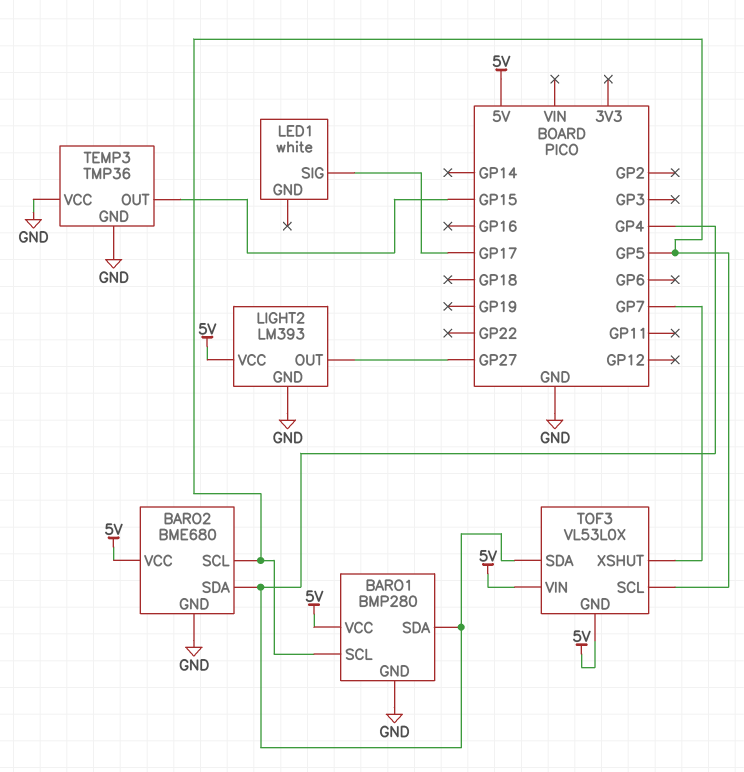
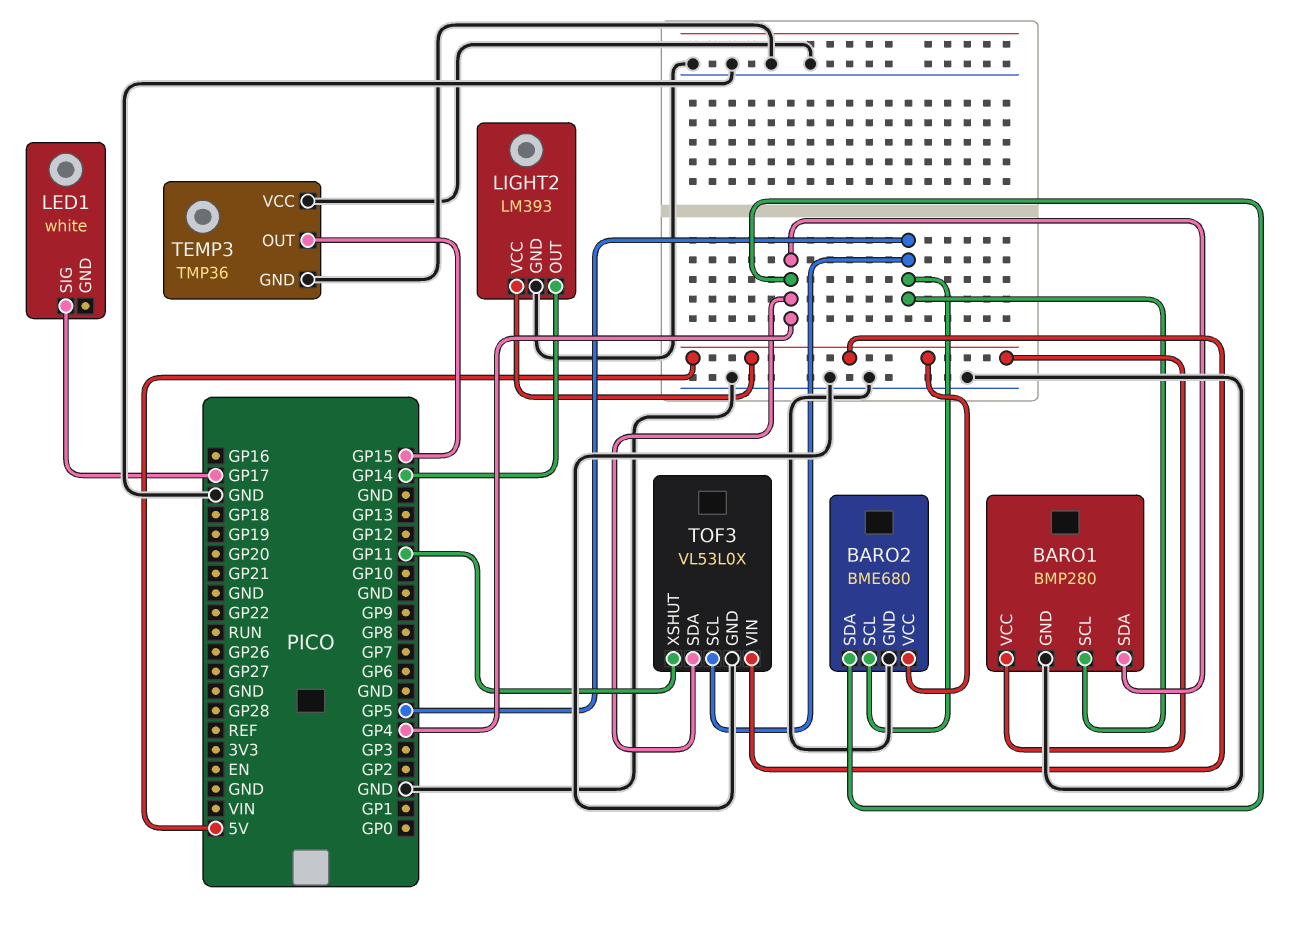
LIGHT2 pin OUT: GP27 -> GP14
TOF3 pin GND: 5V -> GND
TOF3 pin XSHUT: GP7 -> GP11

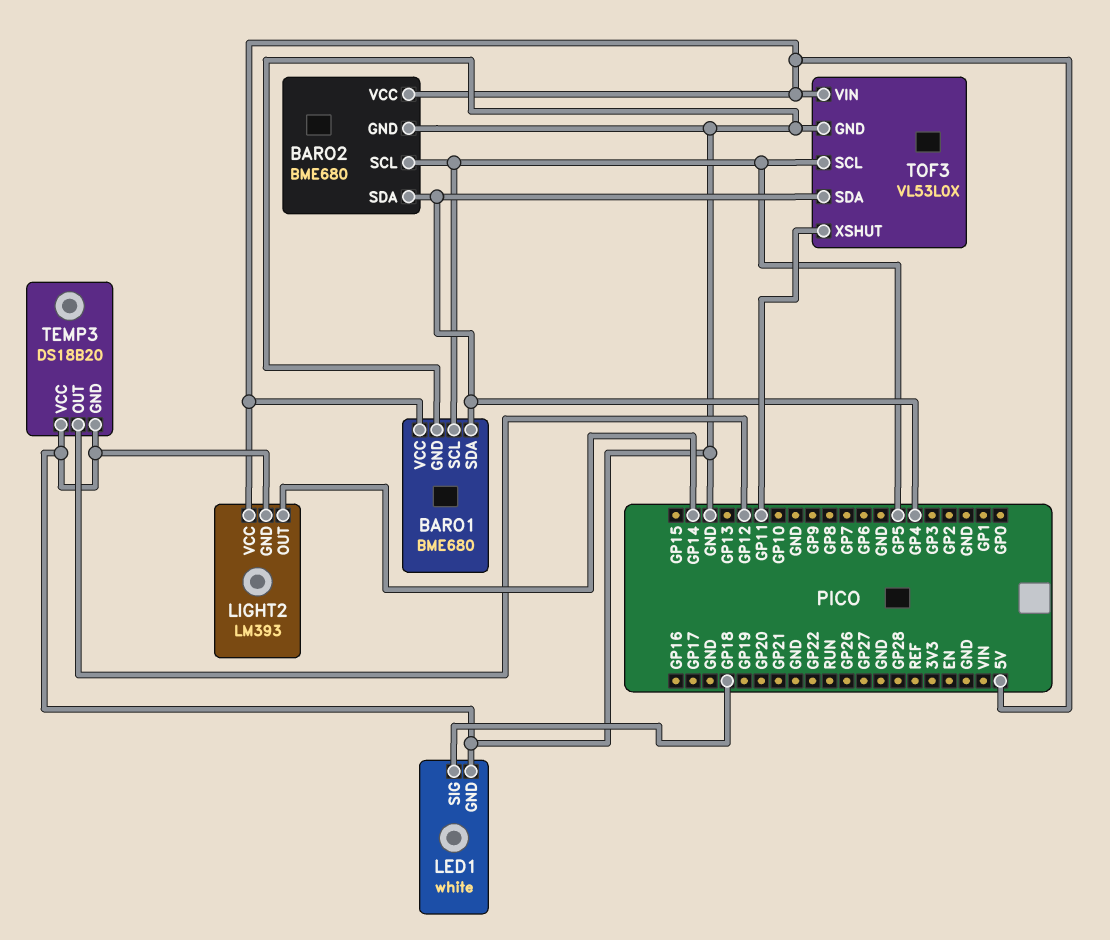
BARO1: BMP280 -> BME680
LED1 pin GND: none -> GND
LED1 pin SIG: GP17 -> GP18
TEMP3: TMP36 -> DS18B20
TEMP3 pin OUT: GP15 -> GP12

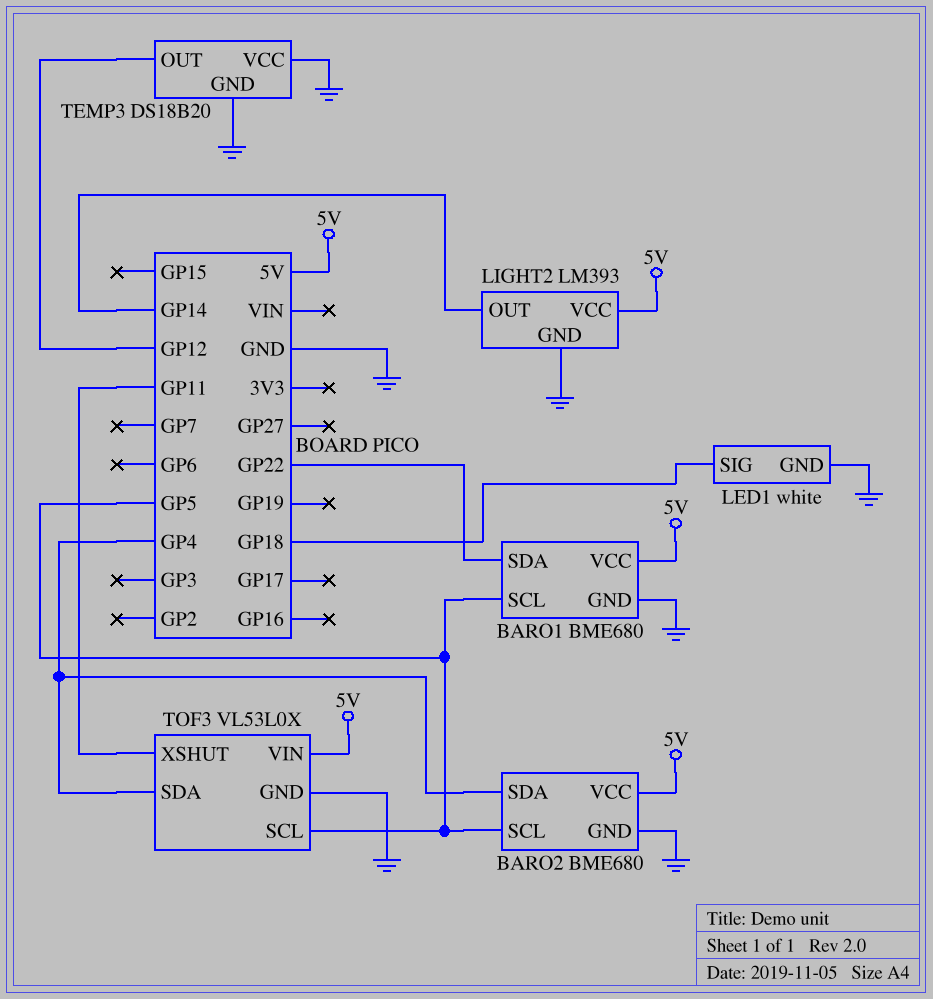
BARO1 pin SDA: GP4 -> GP22

